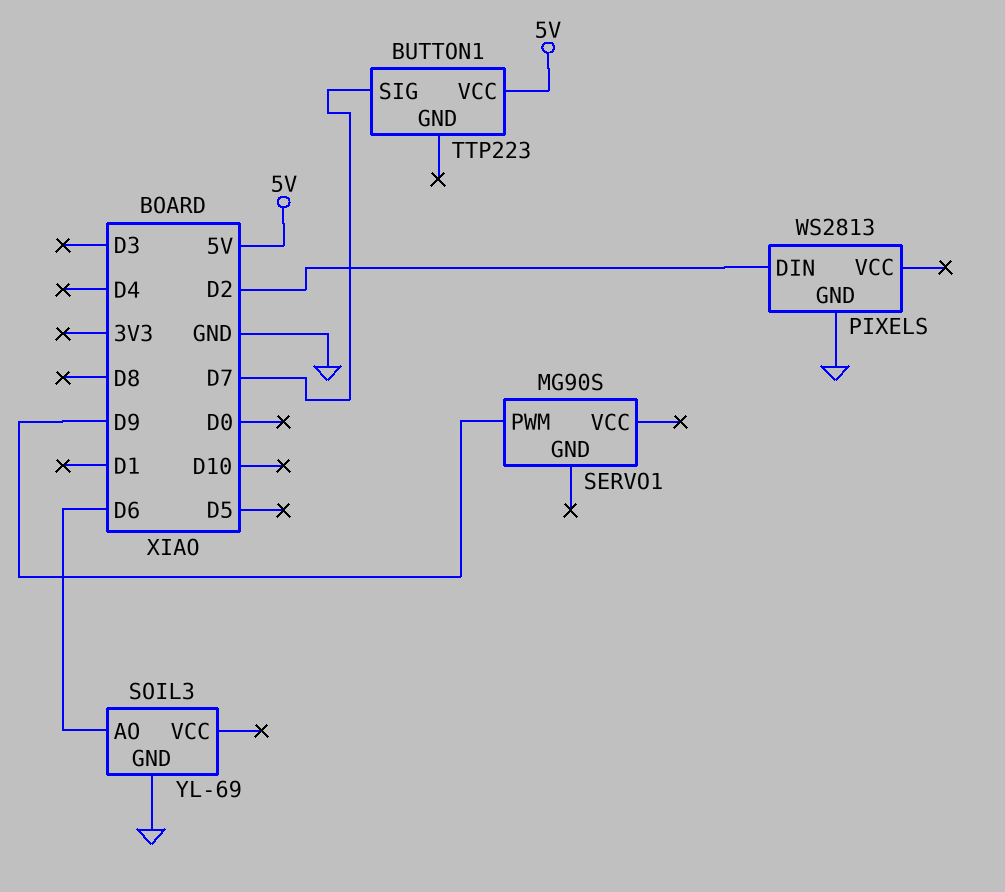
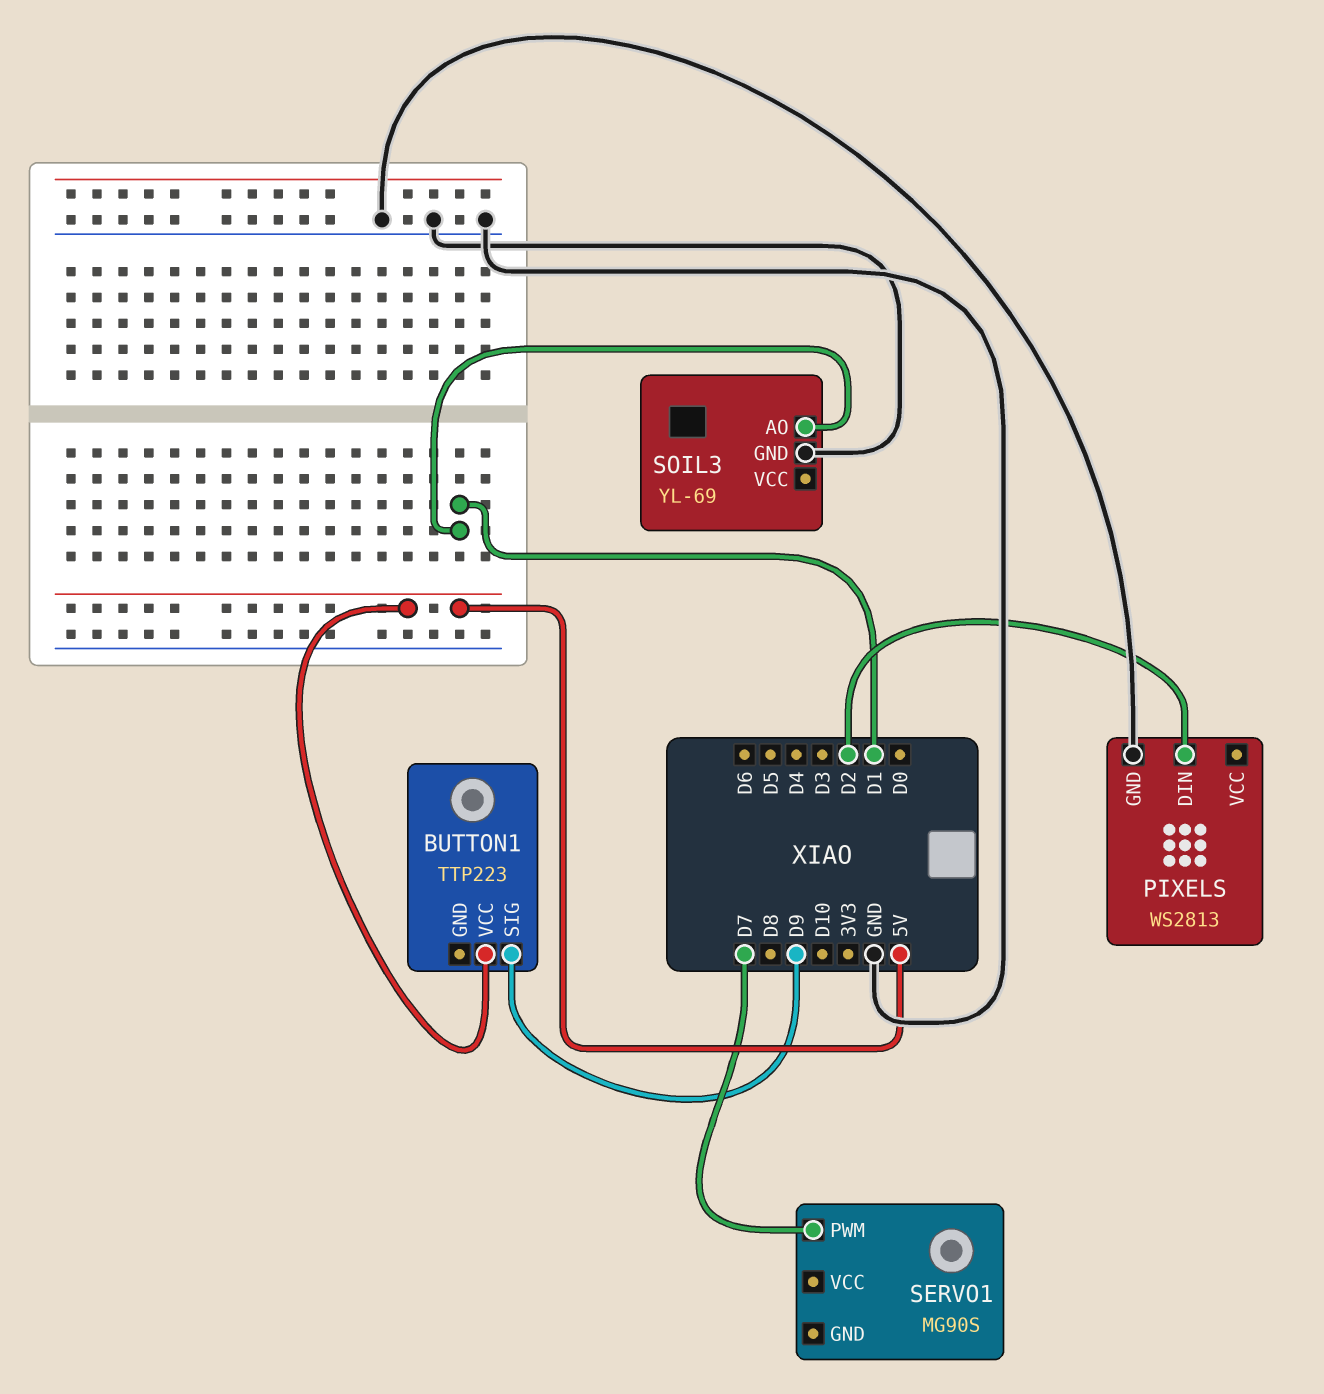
BUTTON1 pin SIG: D7 -> D9
SERVO1 pin PWM: D9 -> D7
SOIL3 pin AO: D6 -> D1

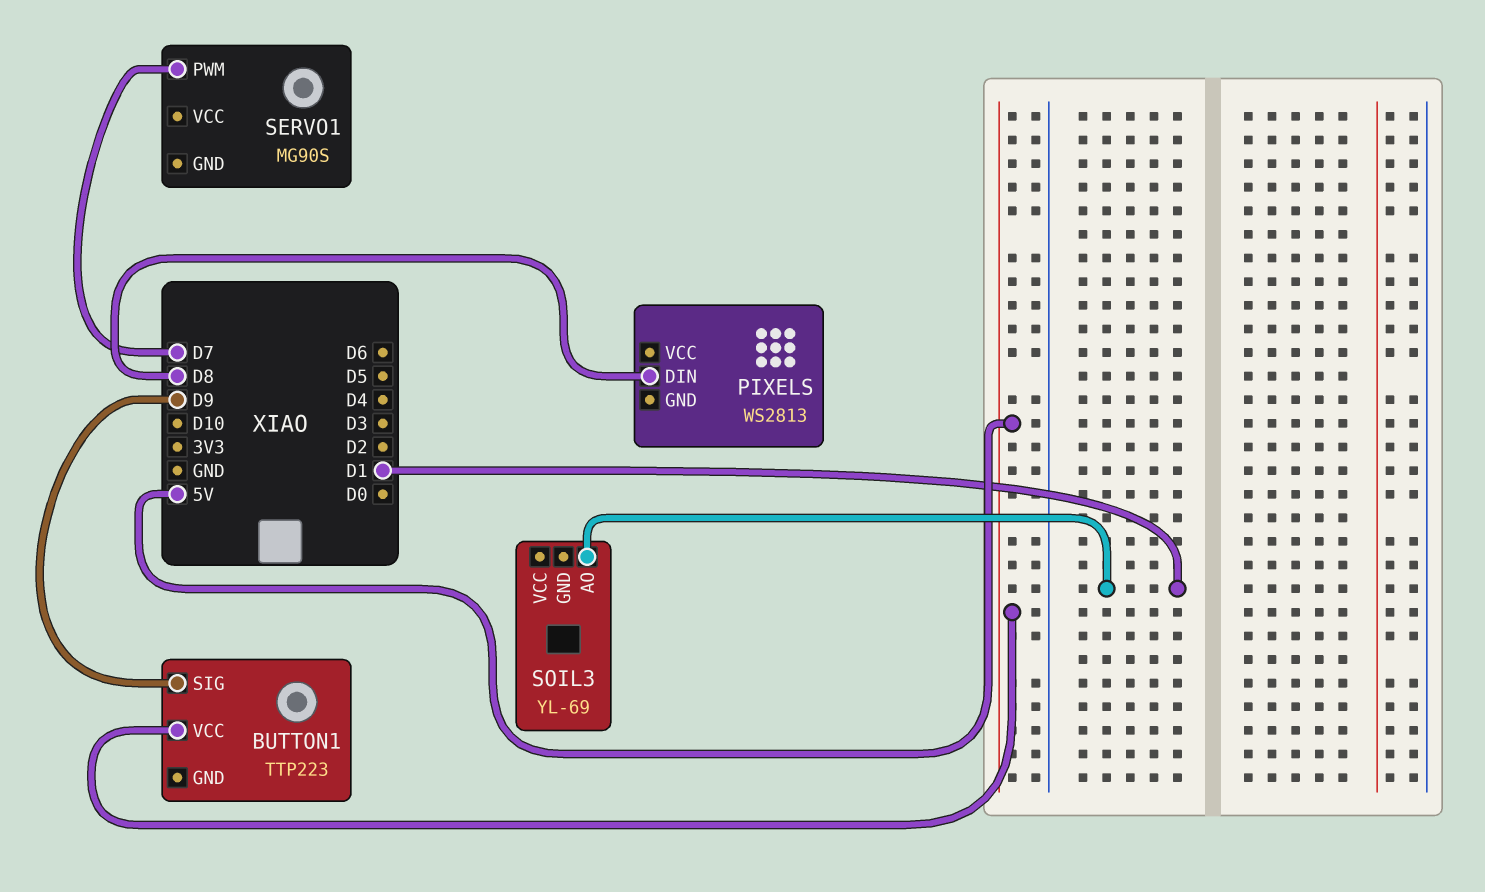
PIXELS pin DIN: D2 -> D8
PIXELS pin GND: GND -> none
SOIL3 pin GND: GND -> none

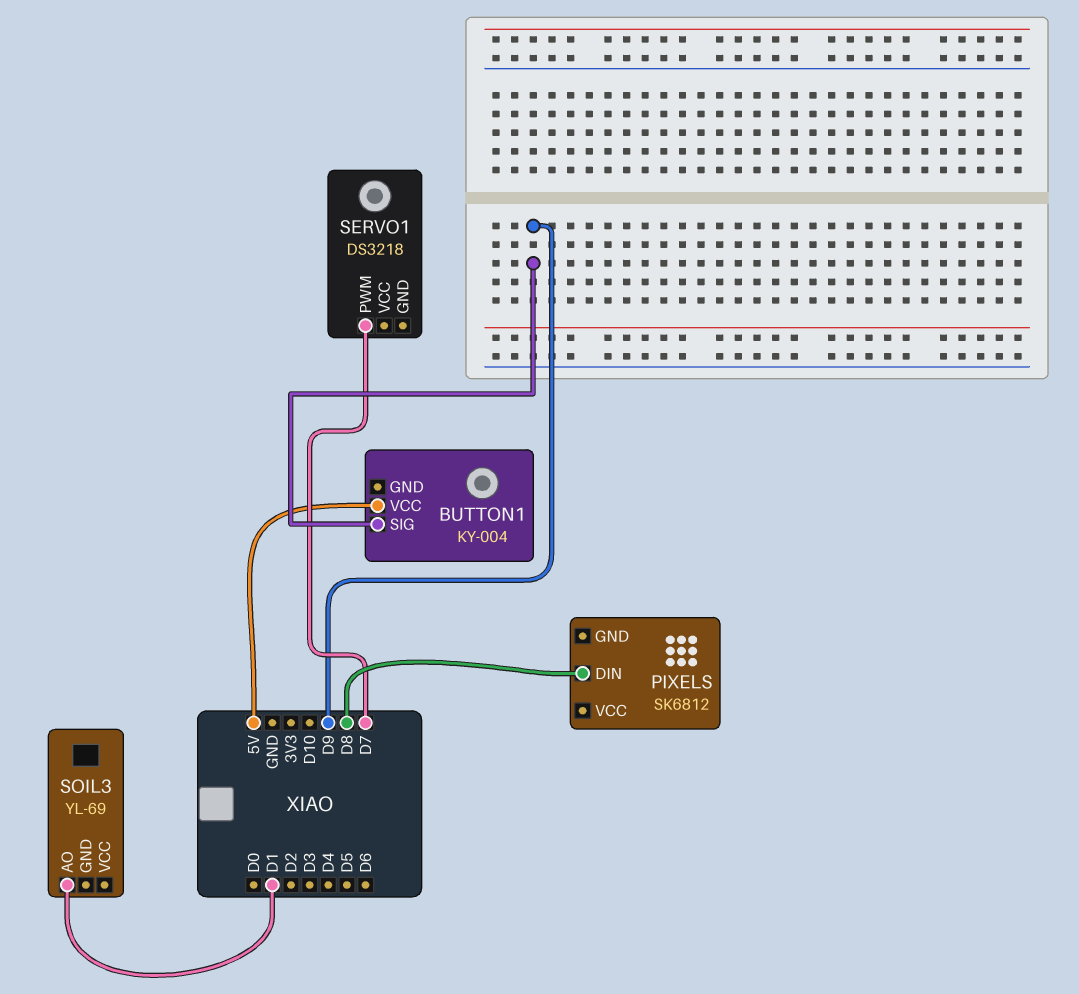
BUTTON1: TTP223 -> KY-004
PIXELS: WS2813 -> SK6812
SERVO1: MG90S -> DS3218

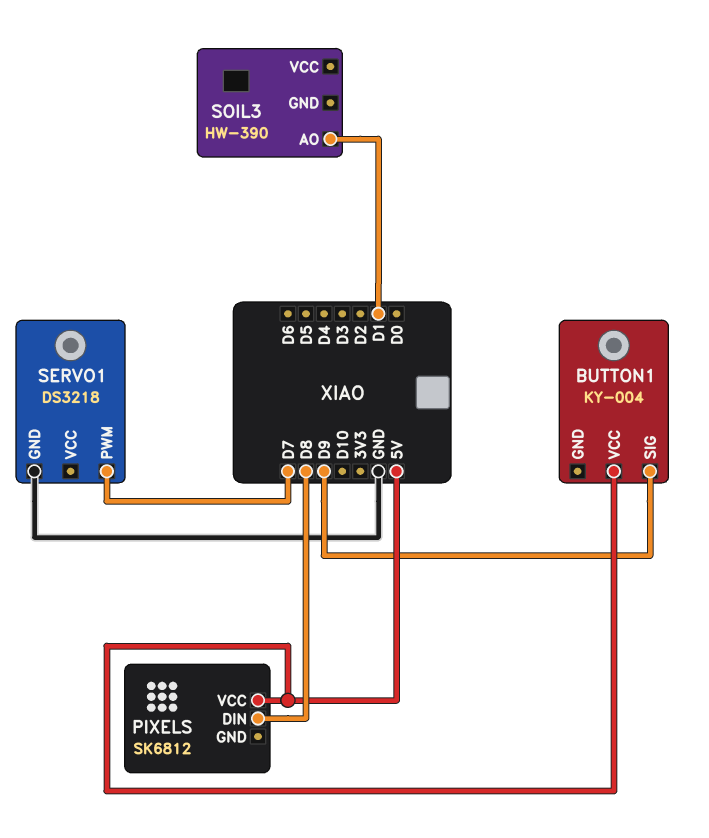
PIXELS pin VCC: none -> 5V
SERVO1 pin GND: none -> GND
SOIL3: YL-69 -> HW-390

